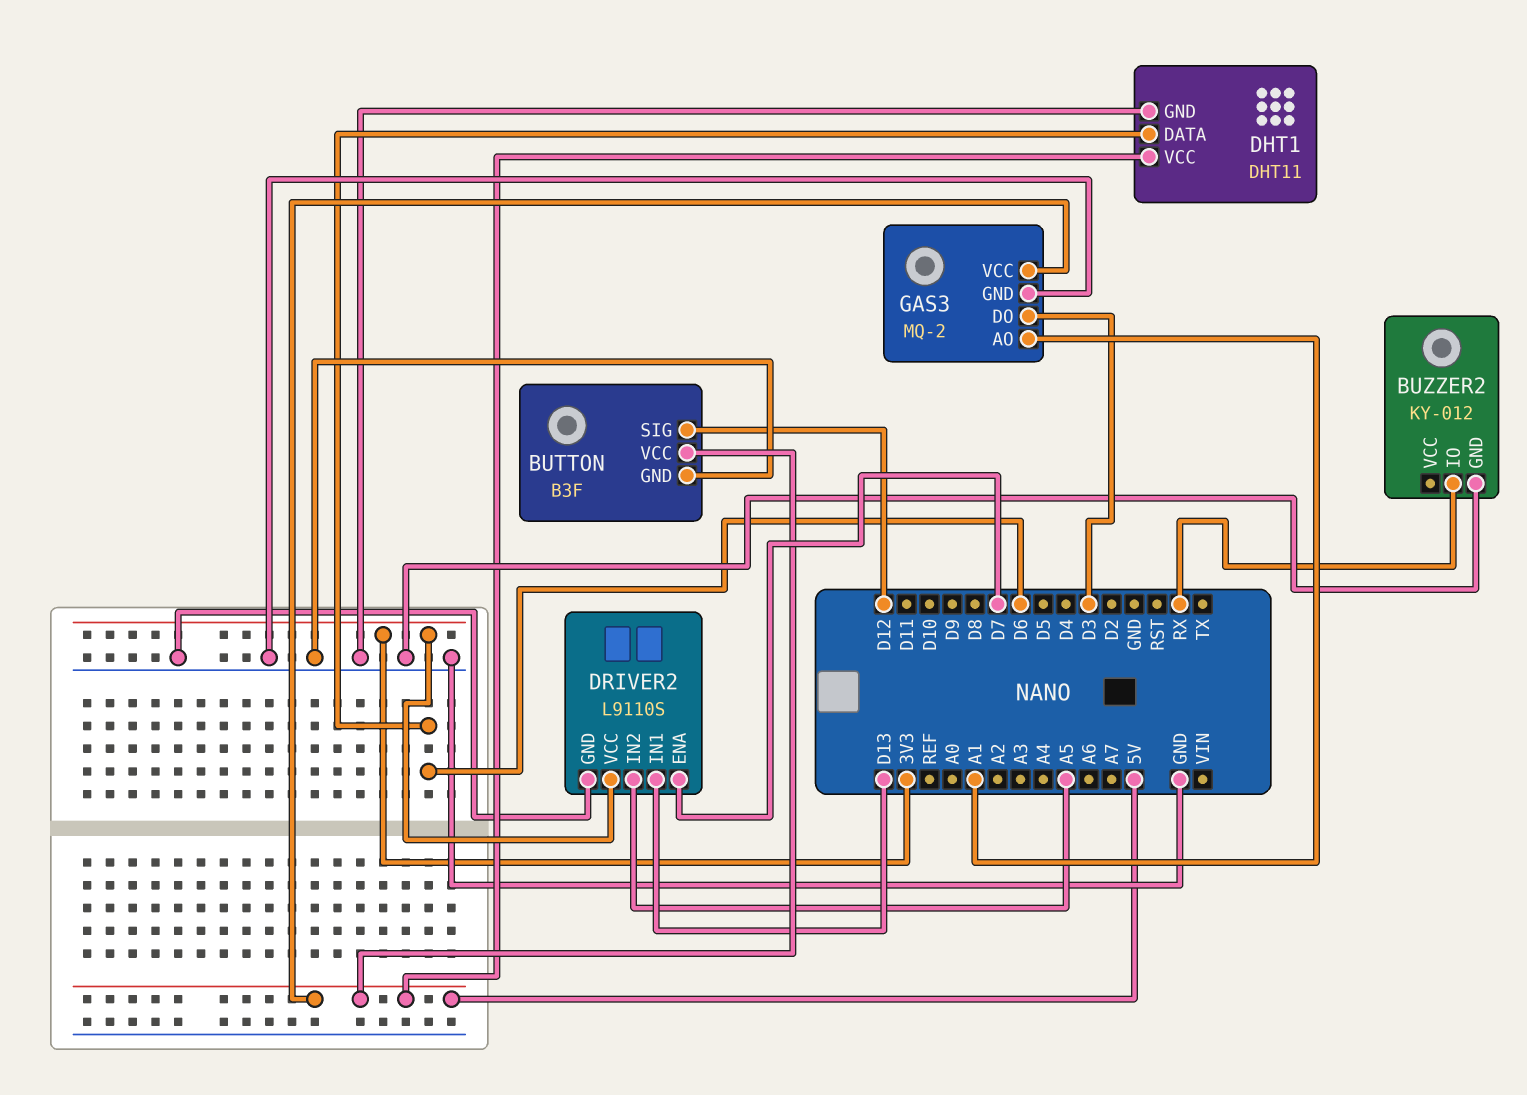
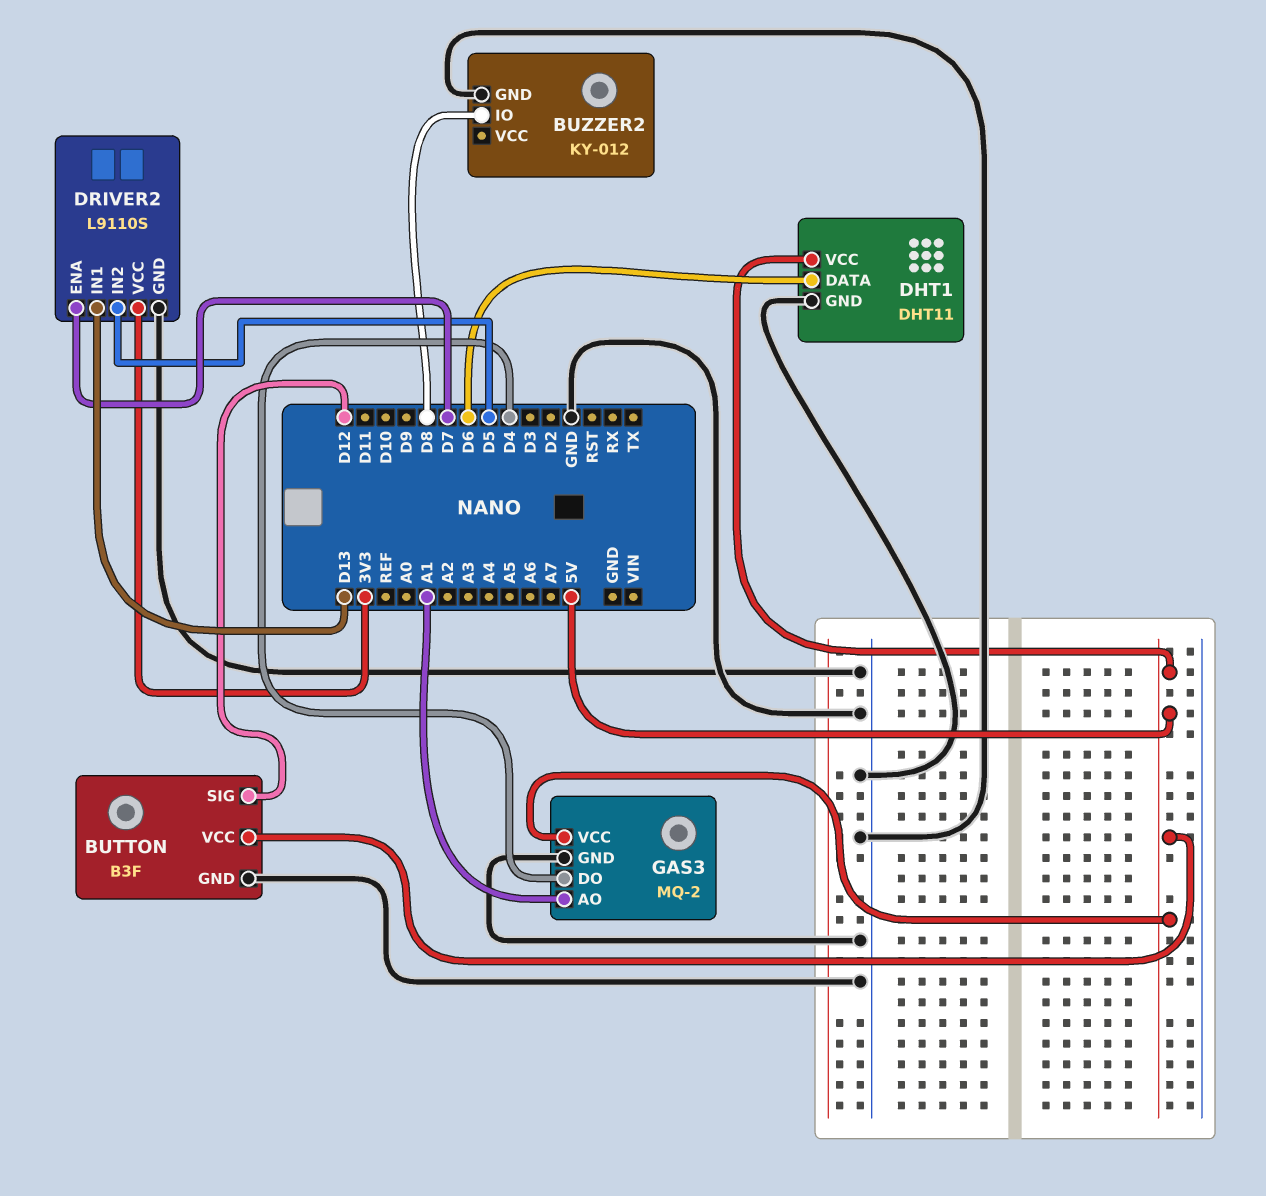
BUZZER2 pin IO: RX -> D8
DRIVER2 pin IN2: A5 -> D5
GAS3 pin DO: D3 -> D4

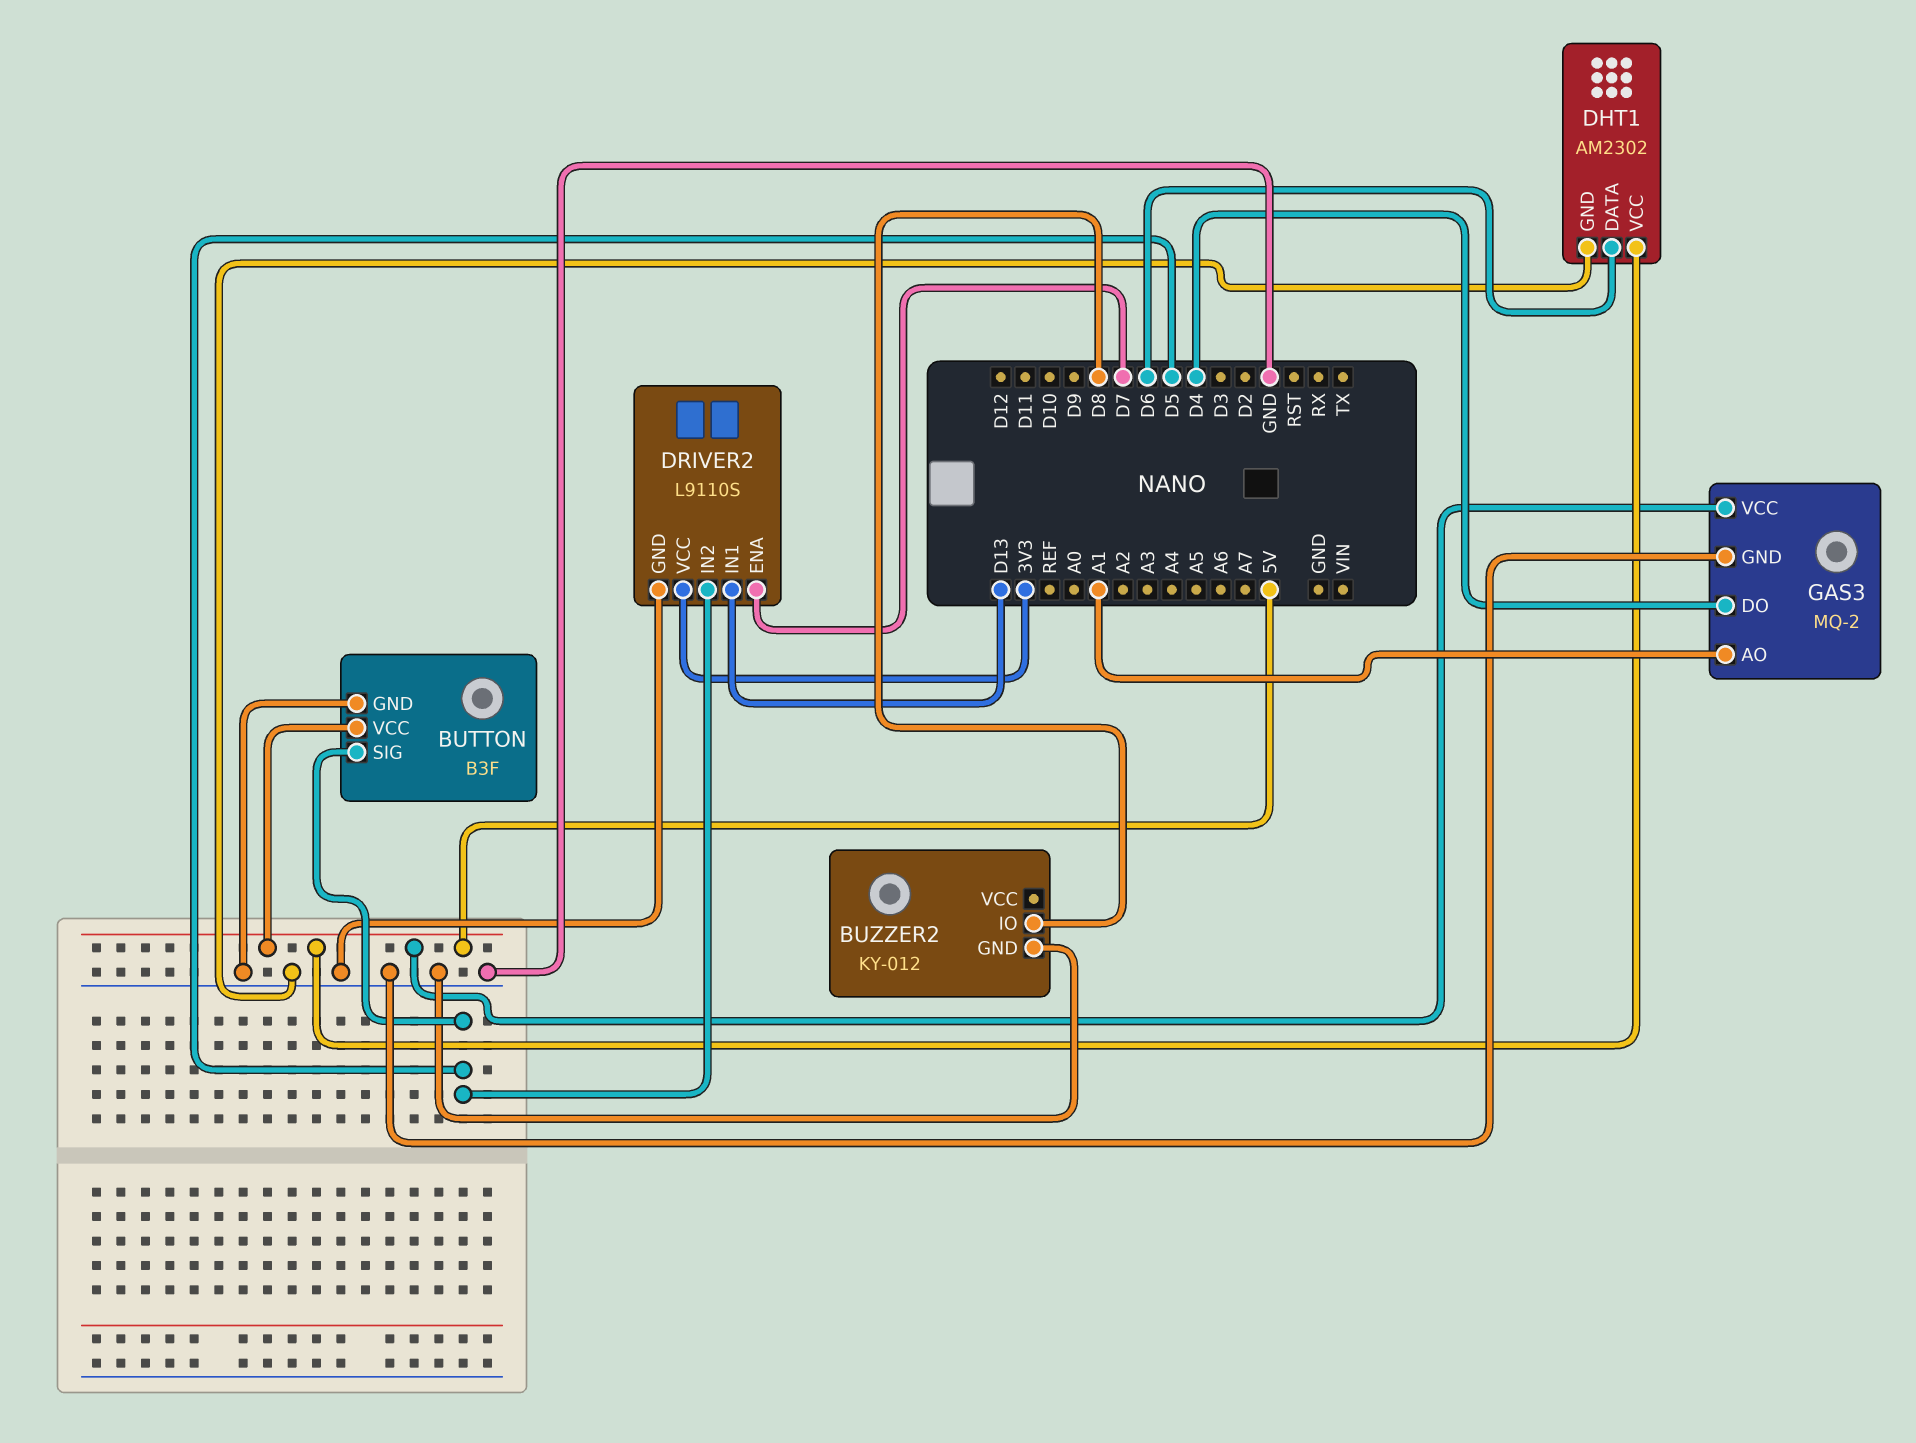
BUTTON pin SIG: D12 -> D5
DHT1: DHT11 -> AM2302

